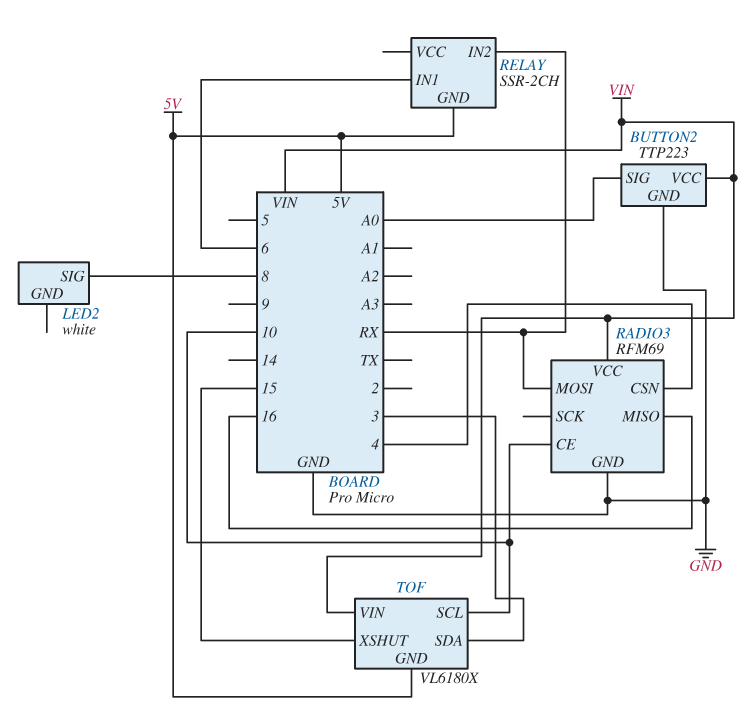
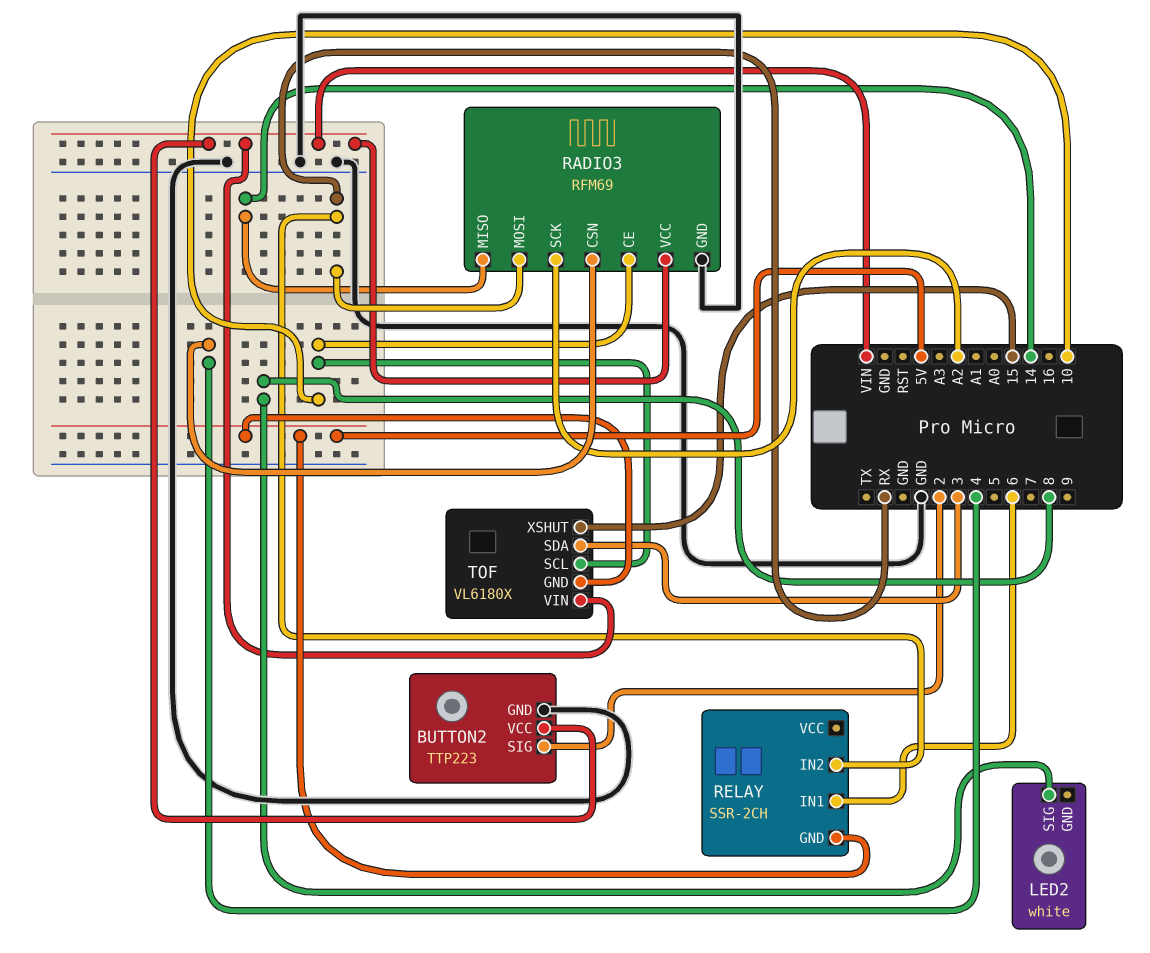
BUTTON2 pin SIG: A0 -> 2
RADIO3 pin MISO: 16 -> 14
RADIO3 pin SCK: none -> A2

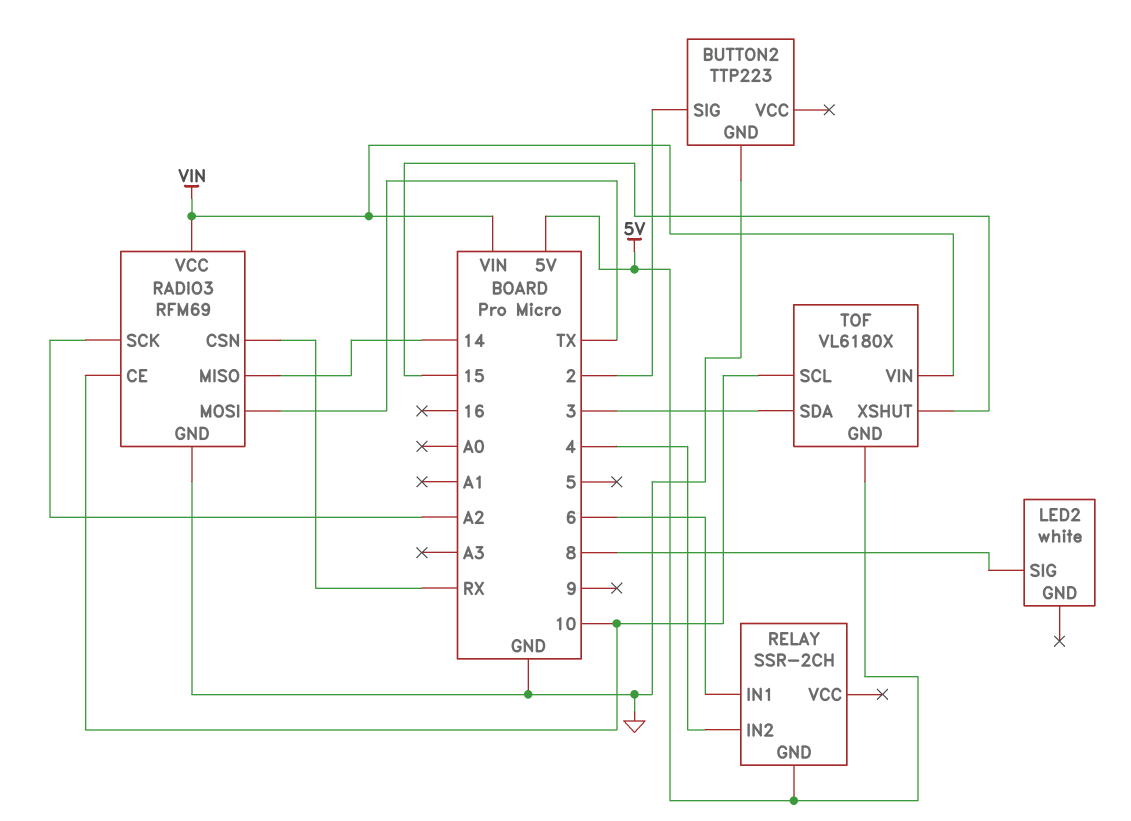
BUTTON2 pin VCC: VIN -> none
RADIO3 pin CSN: 4 -> RX
RADIO3 pin MOSI: RX -> TX
RELAY pin IN2: RX -> 4

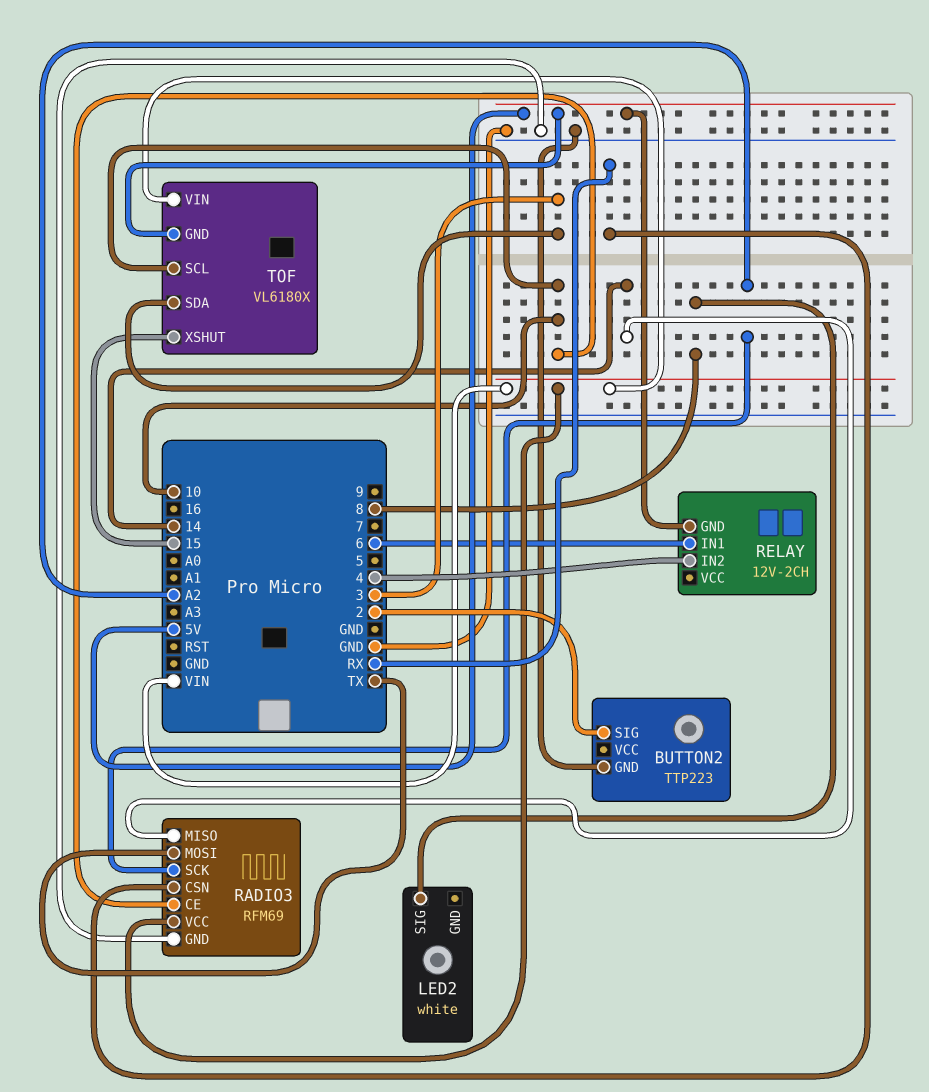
RELAY: SSR-2CH -> 12V-2CH

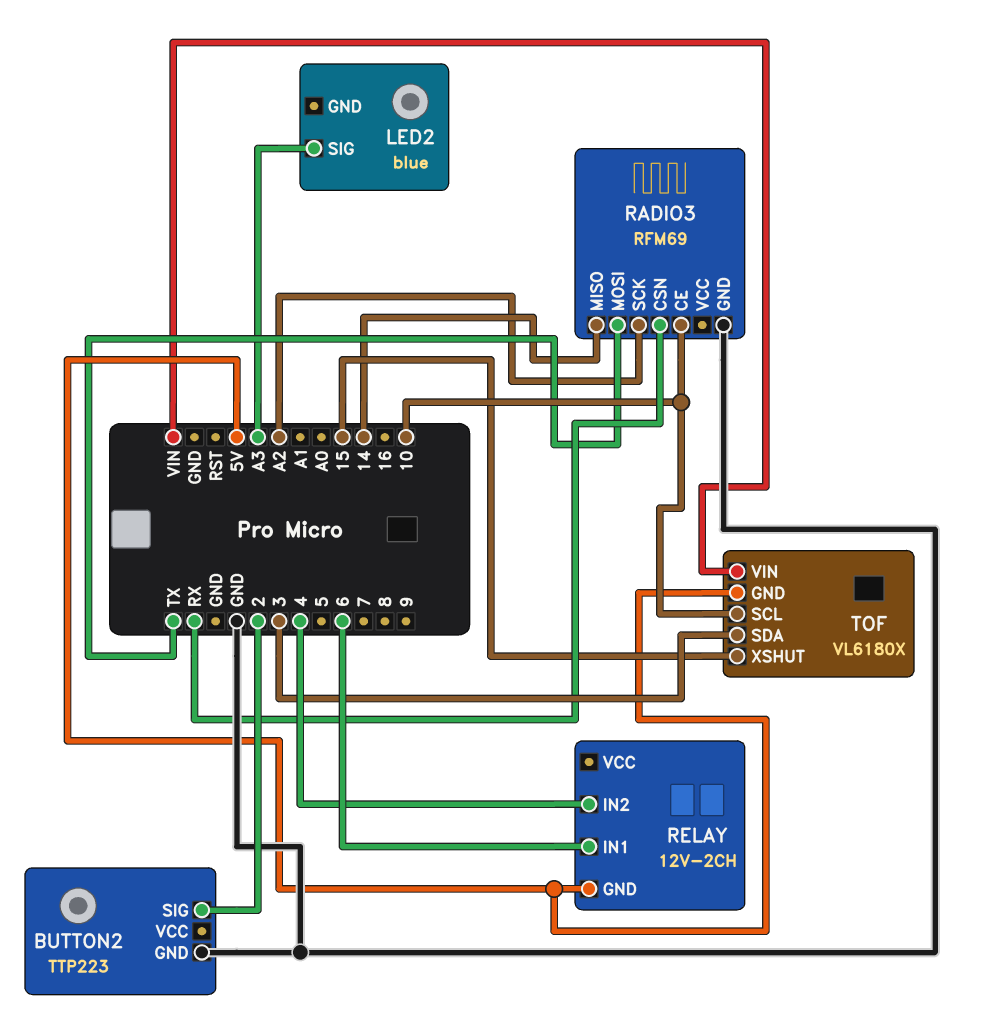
LED2: white -> blue
LED2 pin SIG: 8 -> A3
RADIO3 pin VCC: VIN -> none

